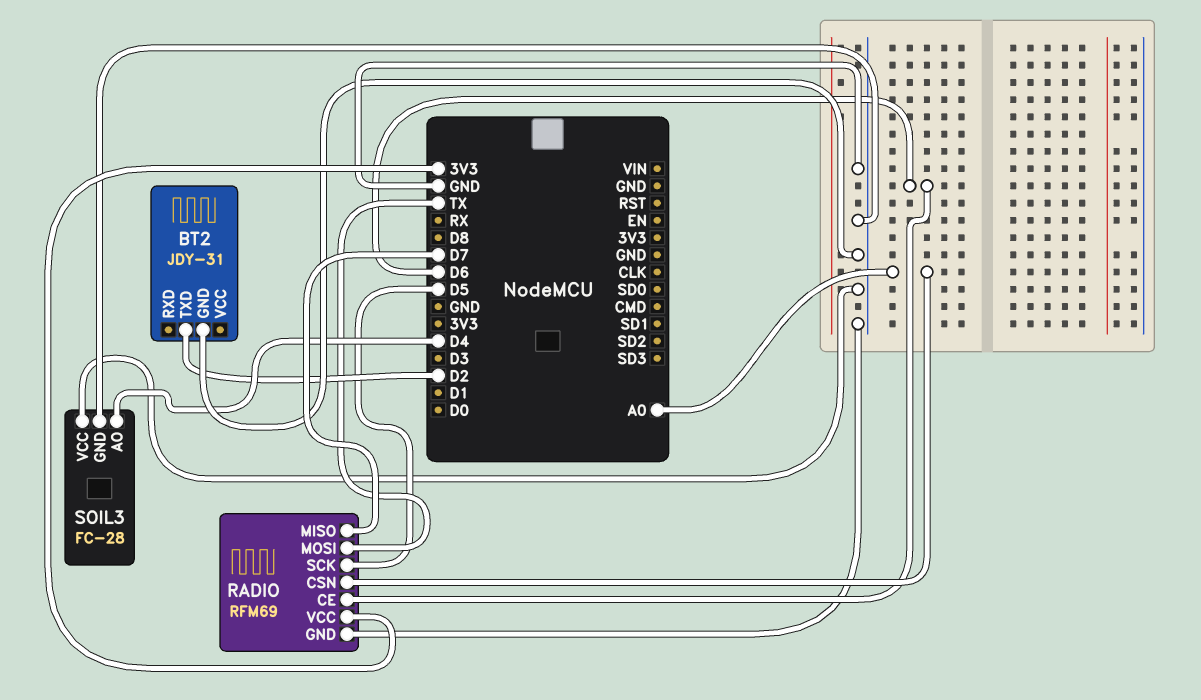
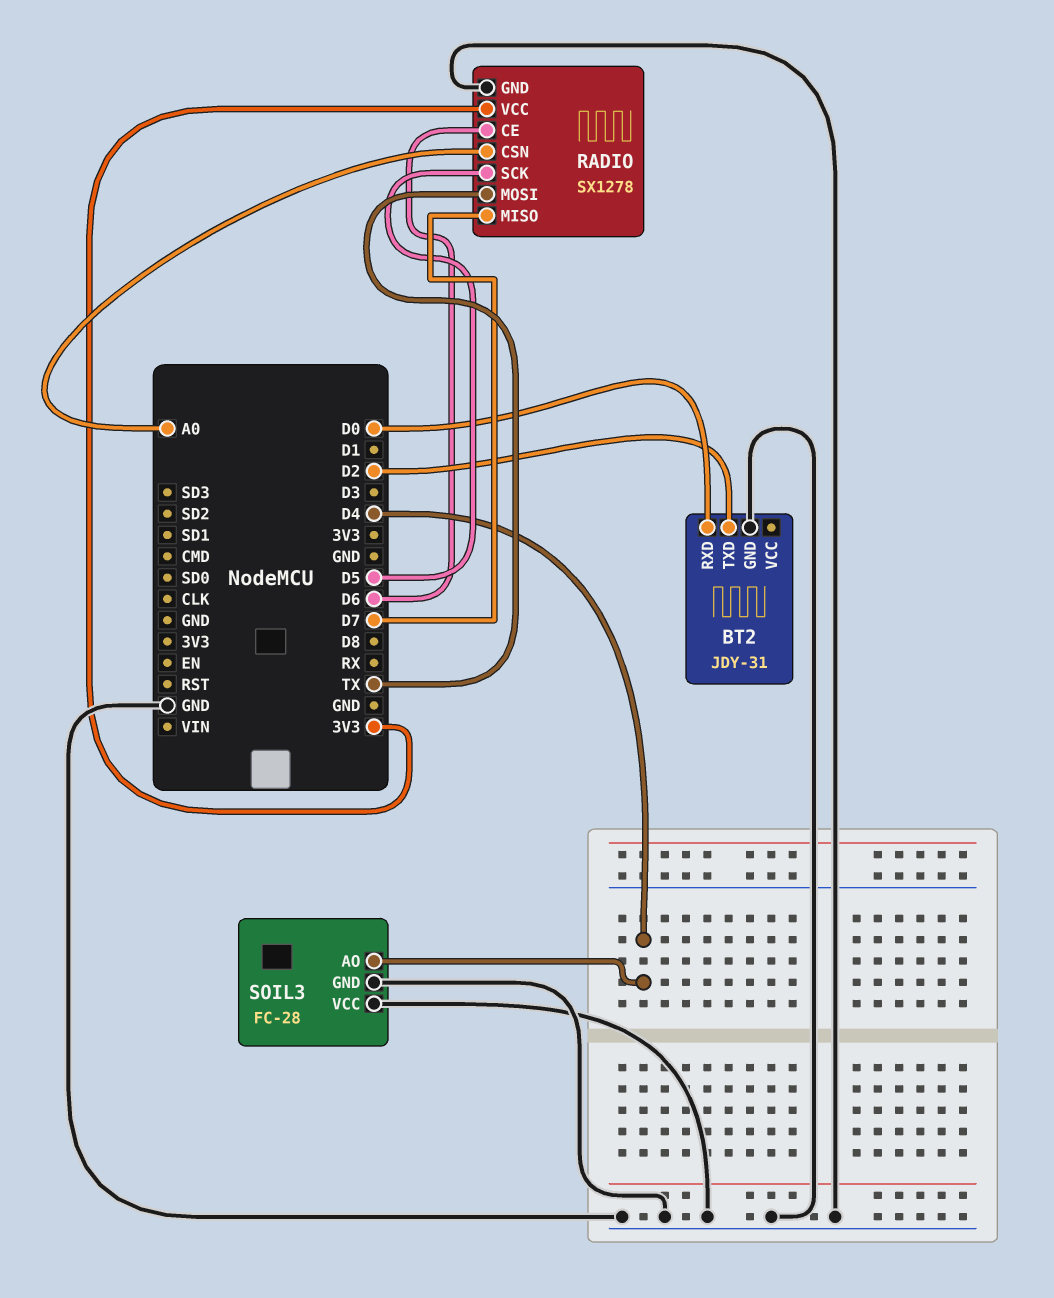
BT2 pin RXD: none -> D0
RADIO: RFM69 -> SX1278

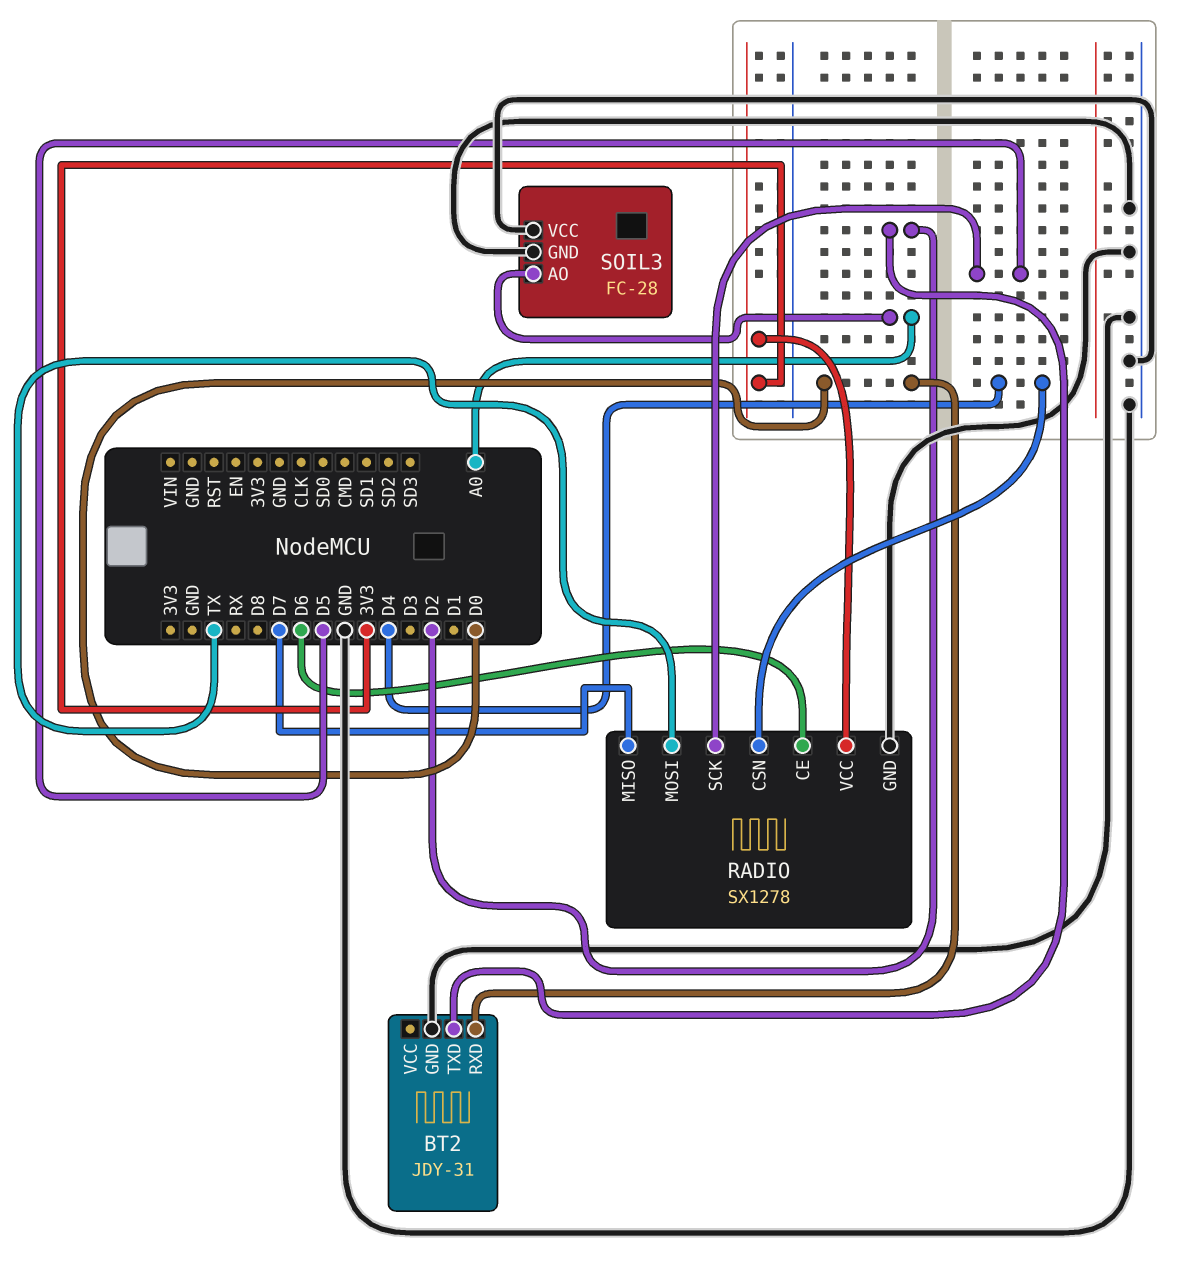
RADIO pin CSN: A0 -> D4
SOIL3 pin AO: D4 -> A0

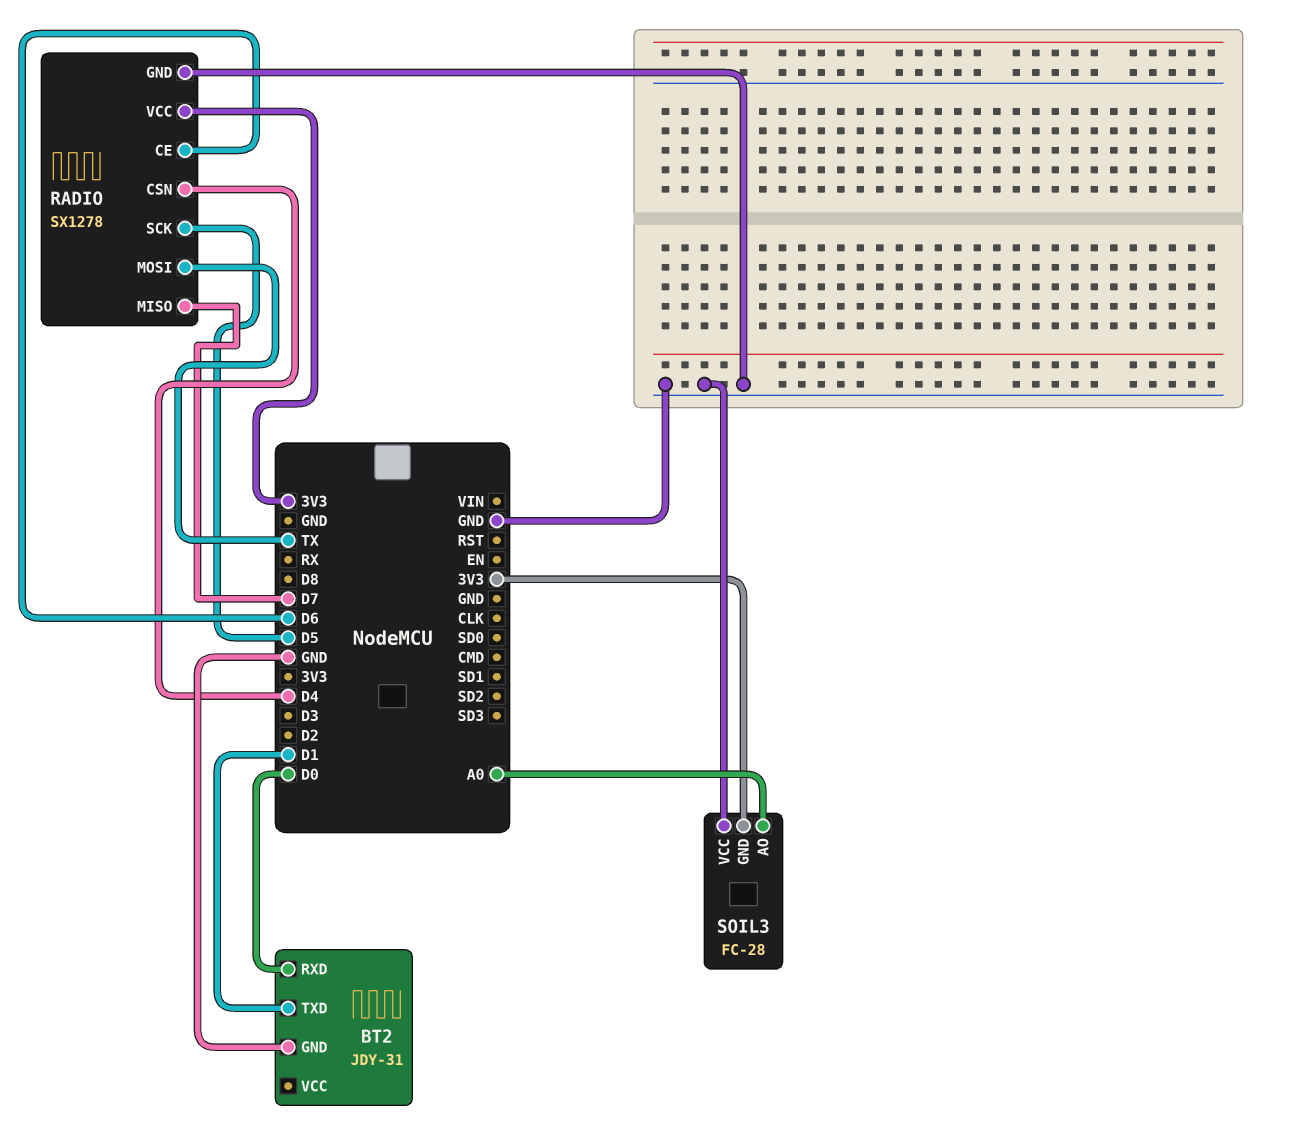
BT2 pin TXD: D2 -> D1
SOIL3 pin GND: GND -> 3V3

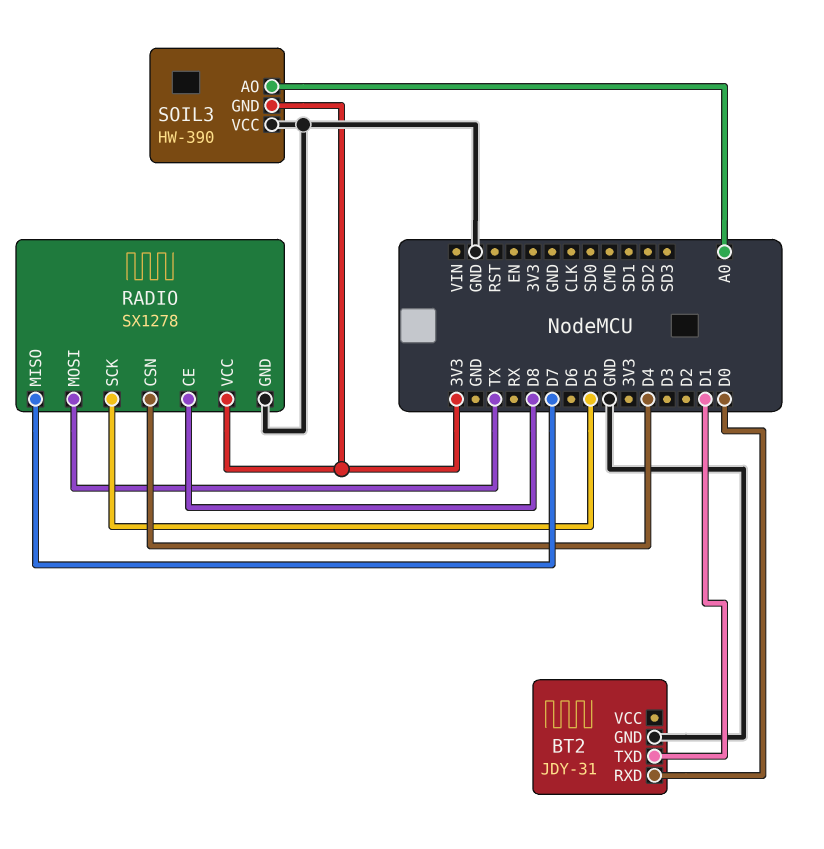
RADIO pin CE: D6 -> D8
SOIL3: FC-28 -> HW-390

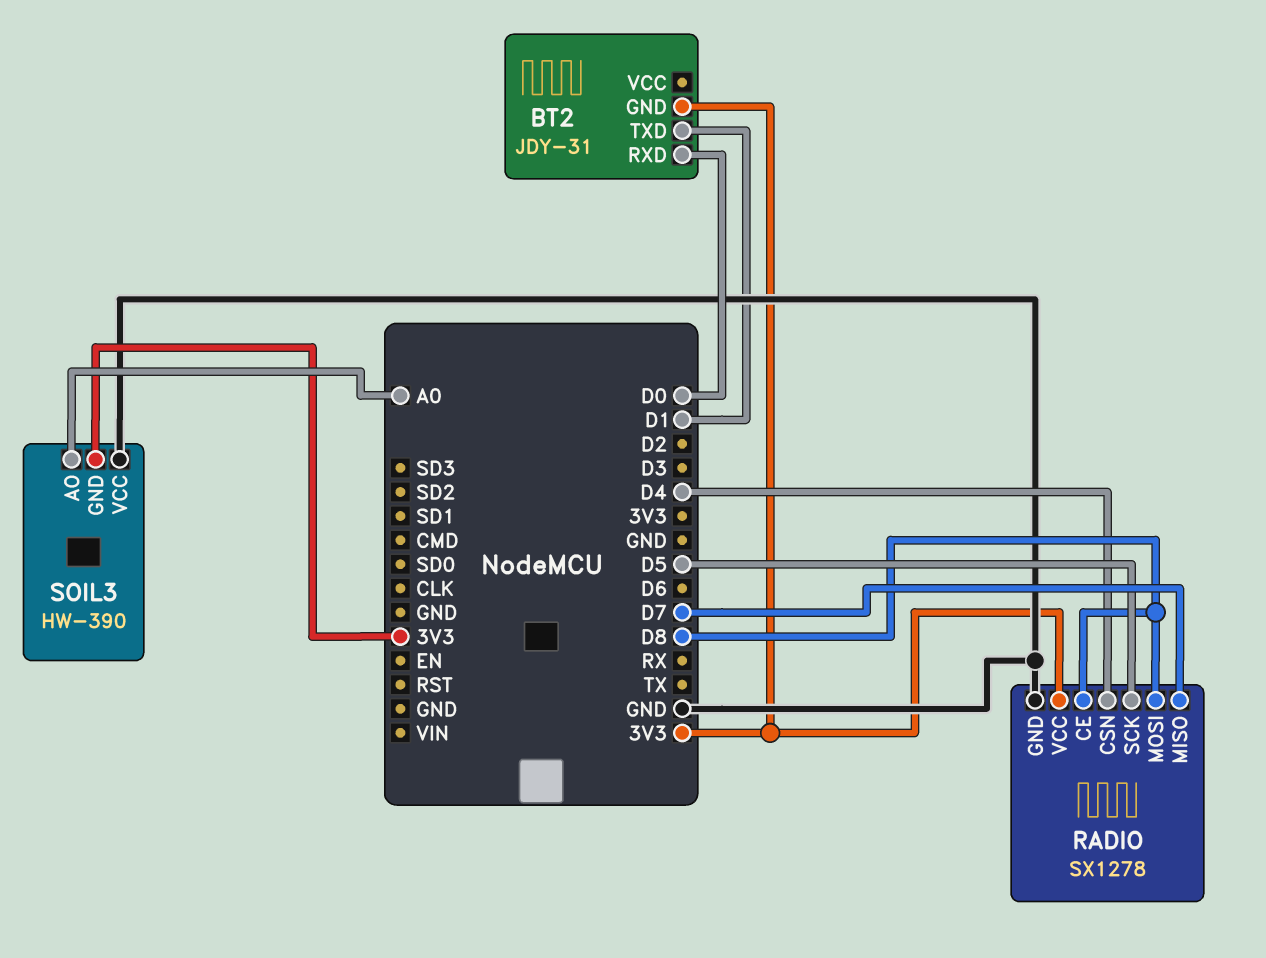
BT2 pin GND: GND -> 3V3
RADIO pin MOSI: TX -> D8

